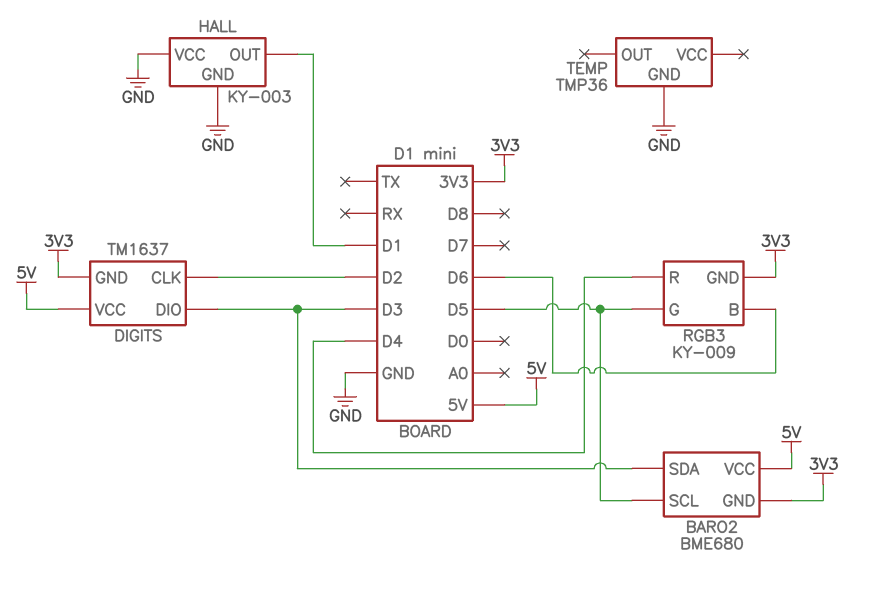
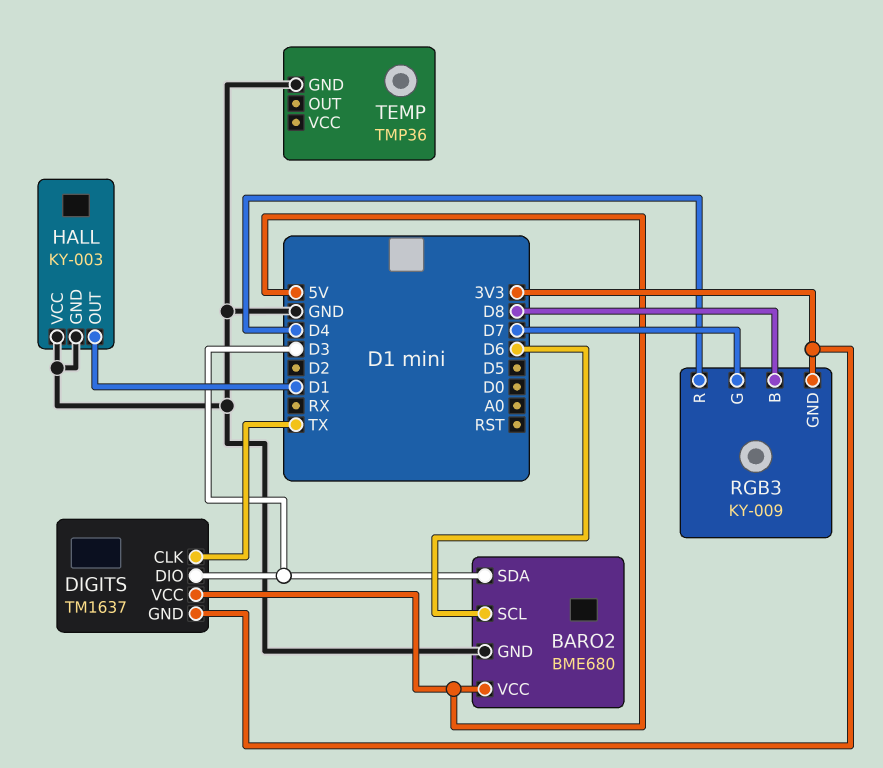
BARO2 pin GND: 3V3 -> GND
BARO2 pin SCL: D5 -> D6
DIGITS pin CLK: D2 -> TX
RGB3 pin B: D6 -> D8
RGB3 pin G: D5 -> D7

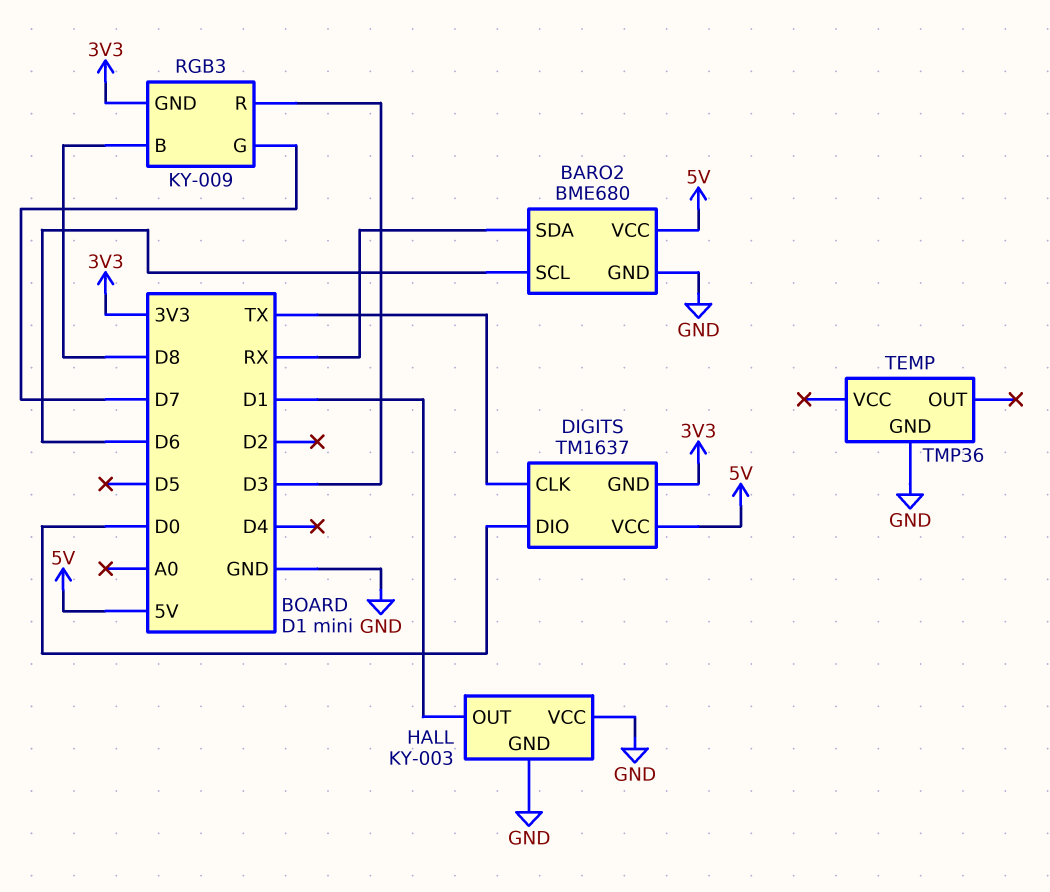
BARO2 pin SDA: D3 -> RX
DIGITS pin DIO: D3 -> D0
RGB3 pin R: D4 -> D3

